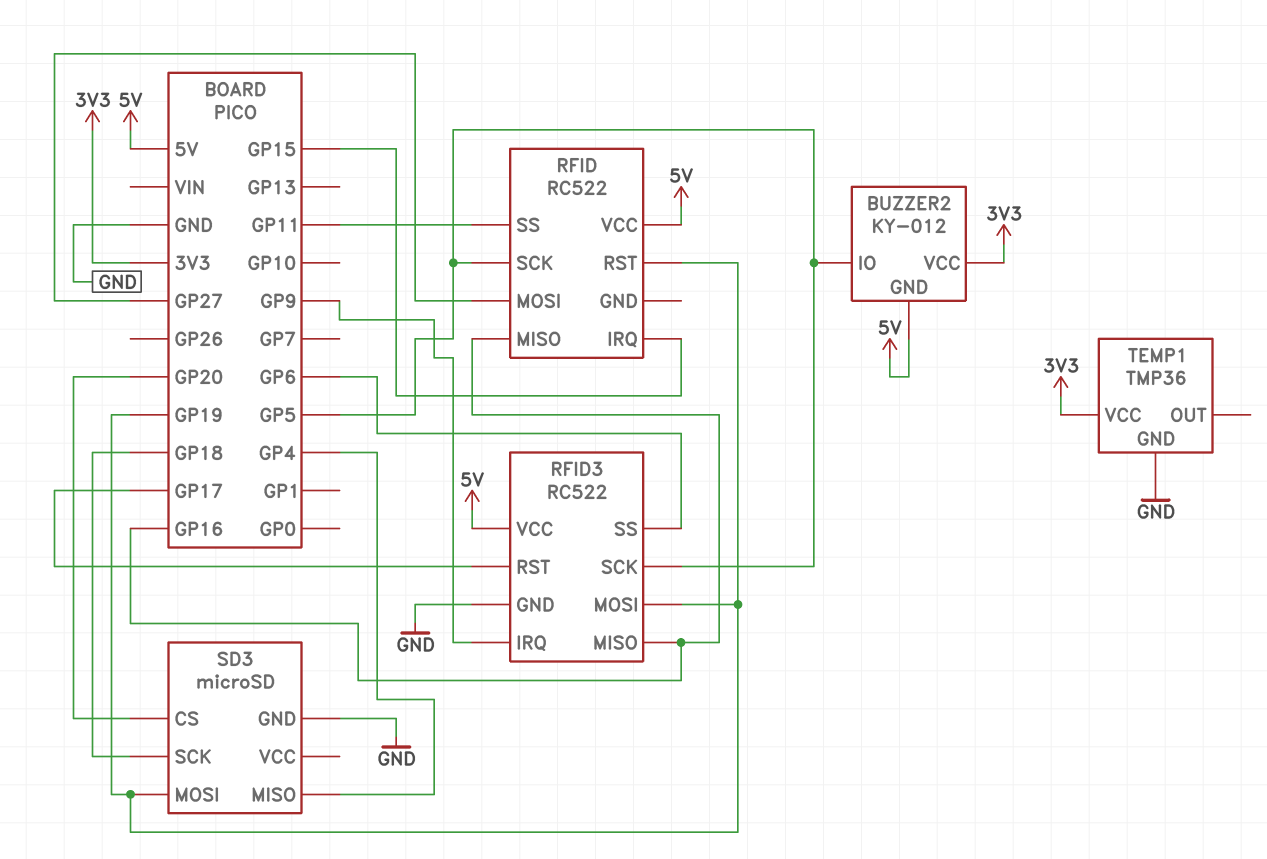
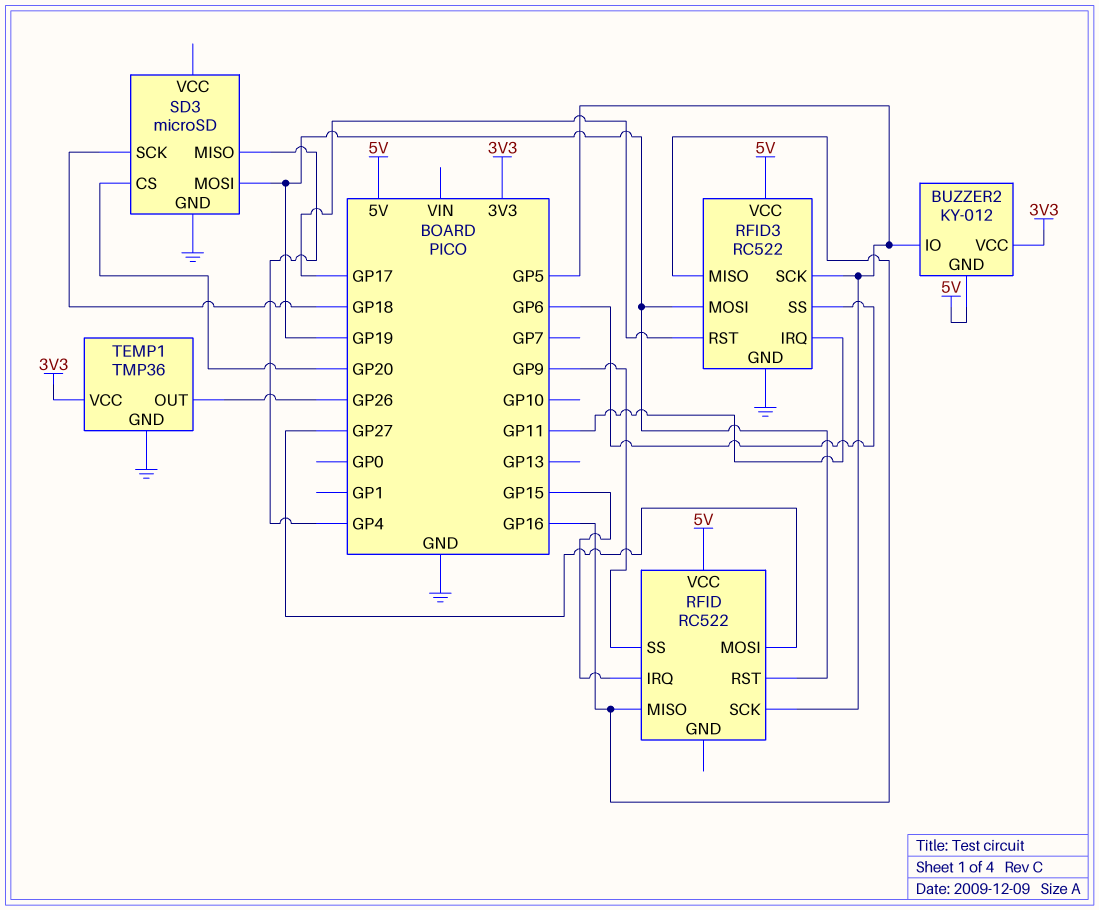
RFID pin SS: GP11 -> GP9
RFID3 pin IRQ: GP9 -> GP11
TEMP1 pin OUT: none -> GP26

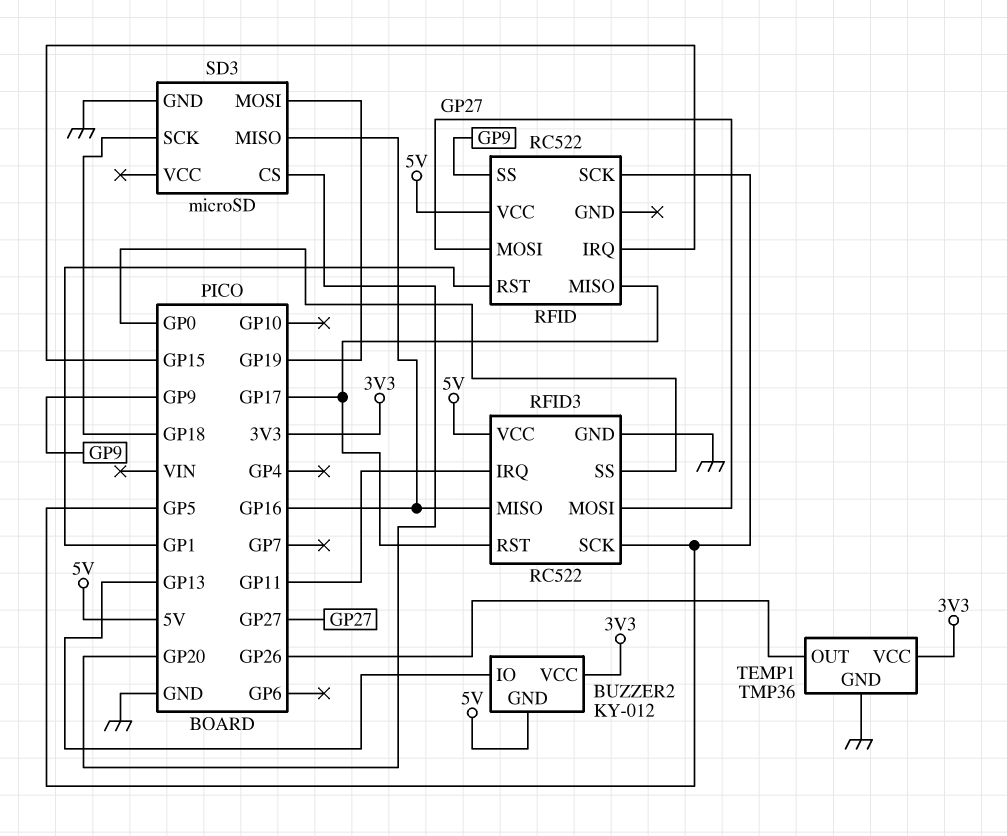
BUZZER2 pin IO: GP5 -> GP13
RFID pin MISO: GP16 -> GP17
RFID pin RST: GP19 -> GP1
RFID3 pin MOSI: GP19 -> GP27
RFID3 pin SS: GP6 -> GP0
SD3 pin MISO: GP4 -> GP16

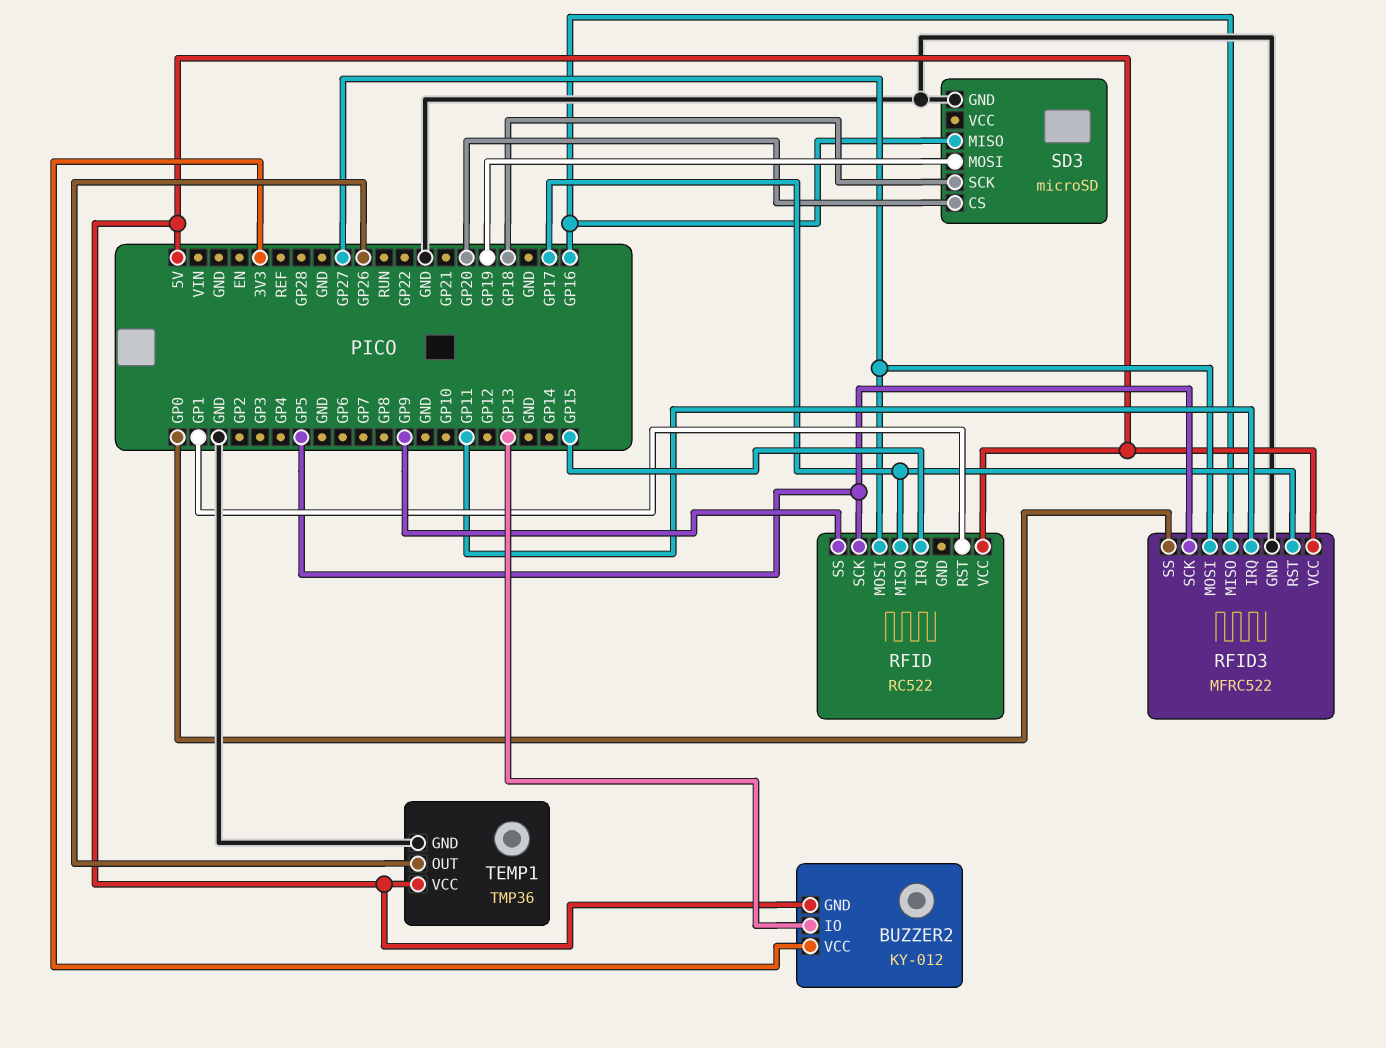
RFID3: RC522 -> MFRC522
TEMP1 pin VCC: 3V3 -> 5V

